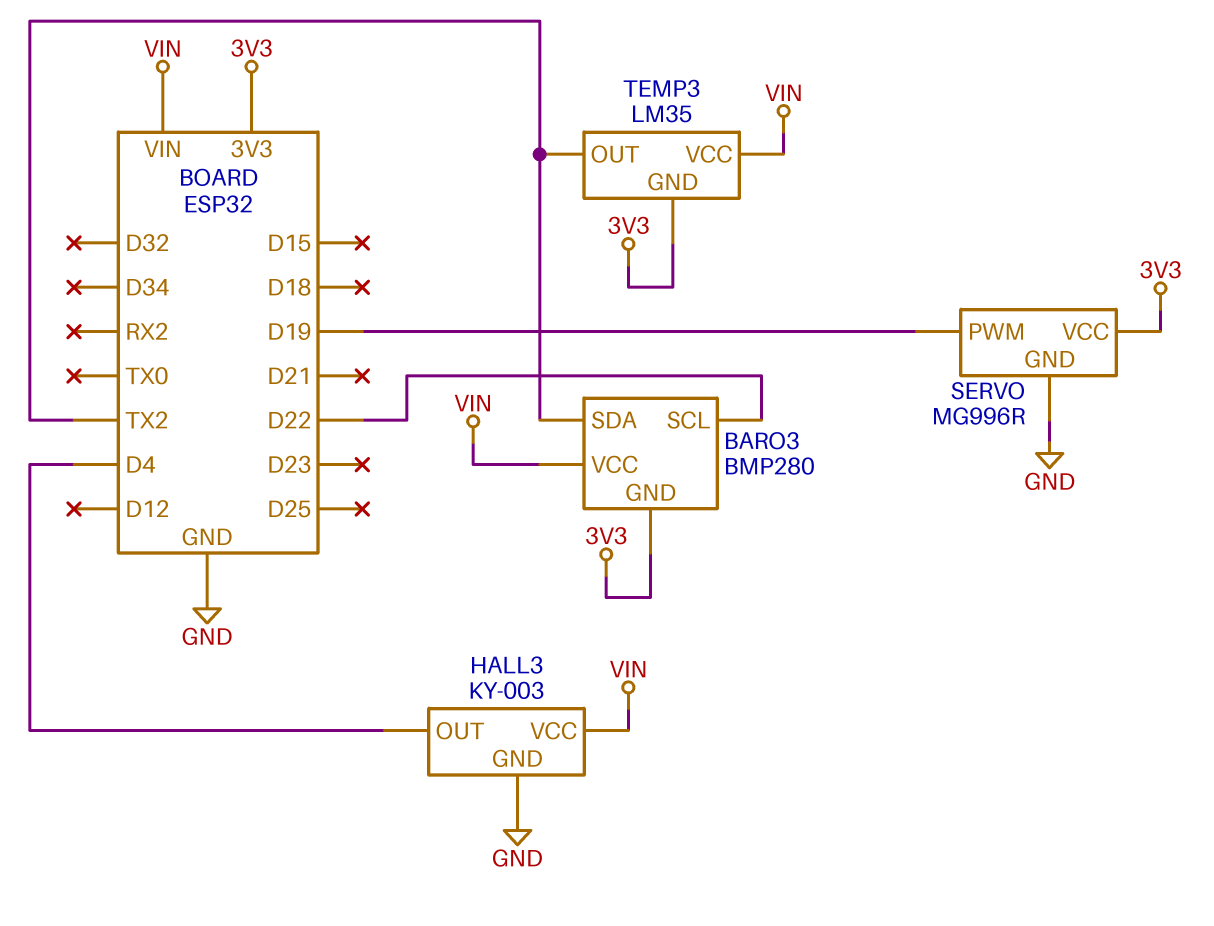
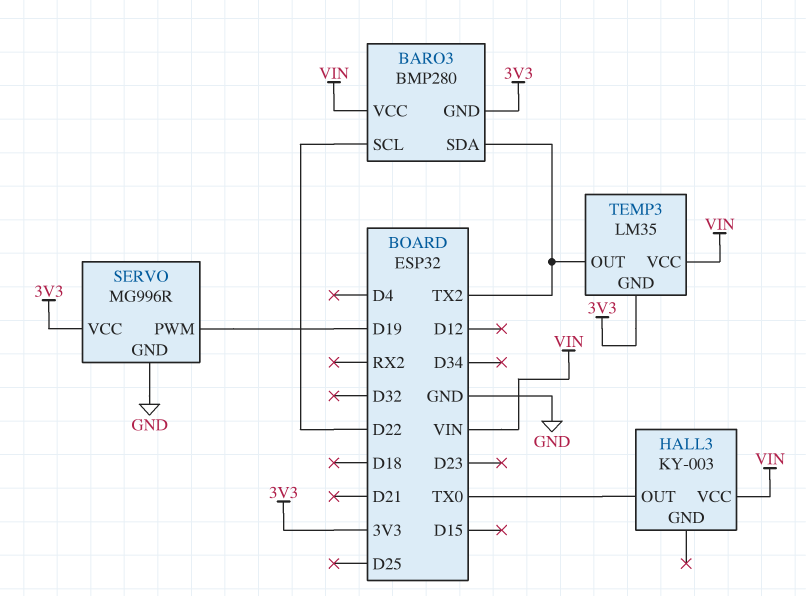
HALL3 pin GND: GND -> none
HALL3 pin OUT: D4 -> TX0

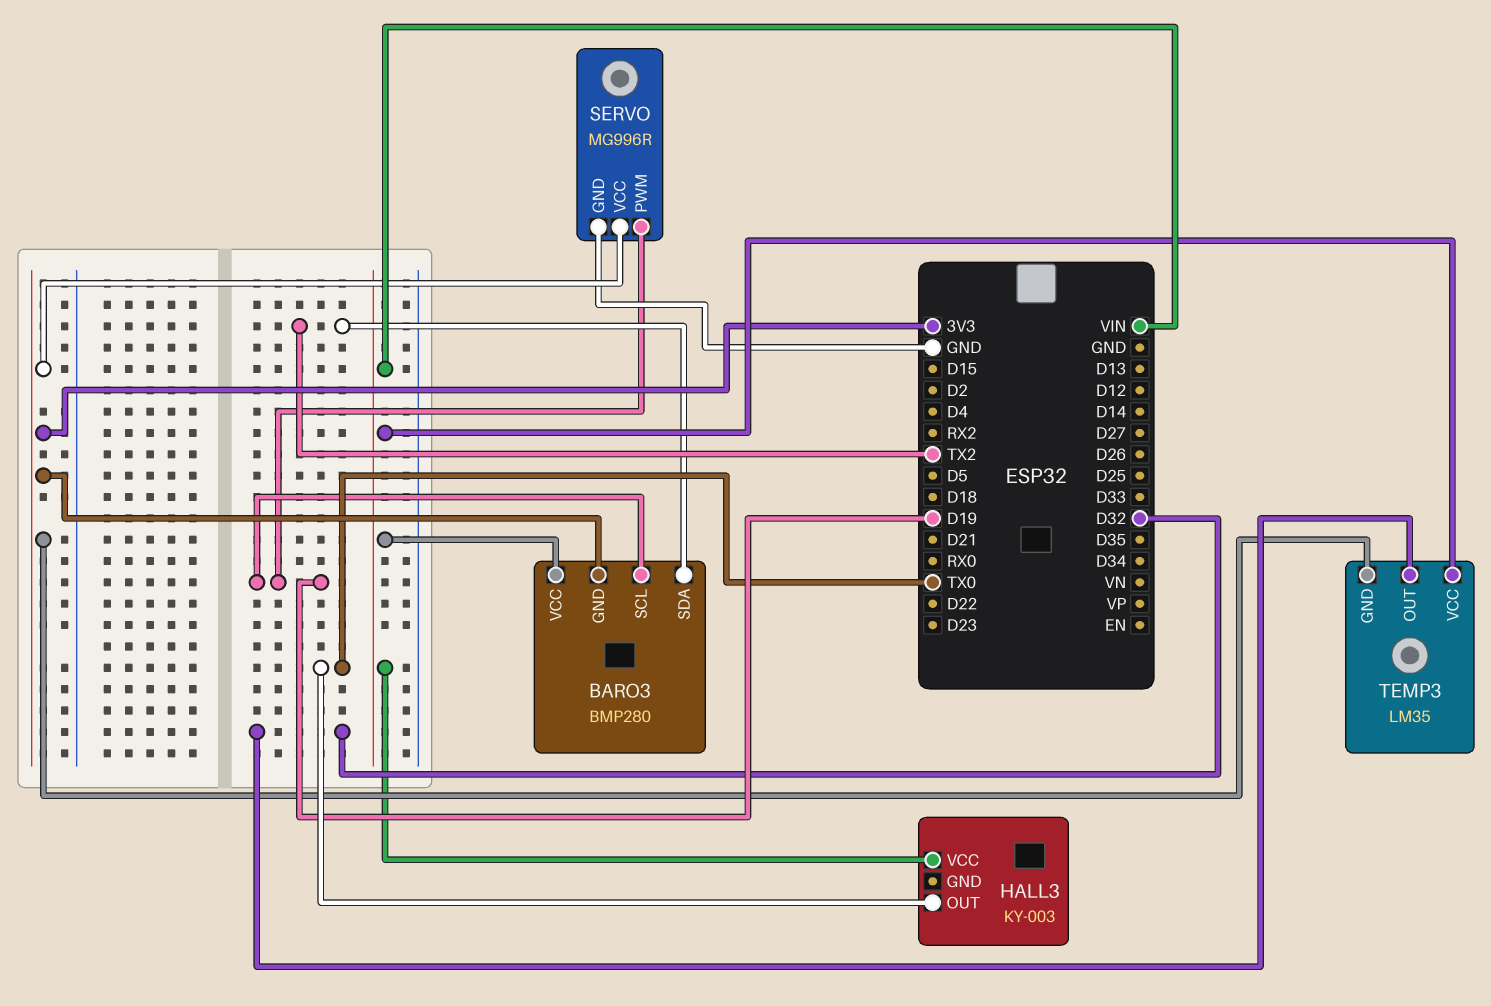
BARO3 pin SCL: D22 -> D19
TEMP3 pin OUT: TX2 -> D32

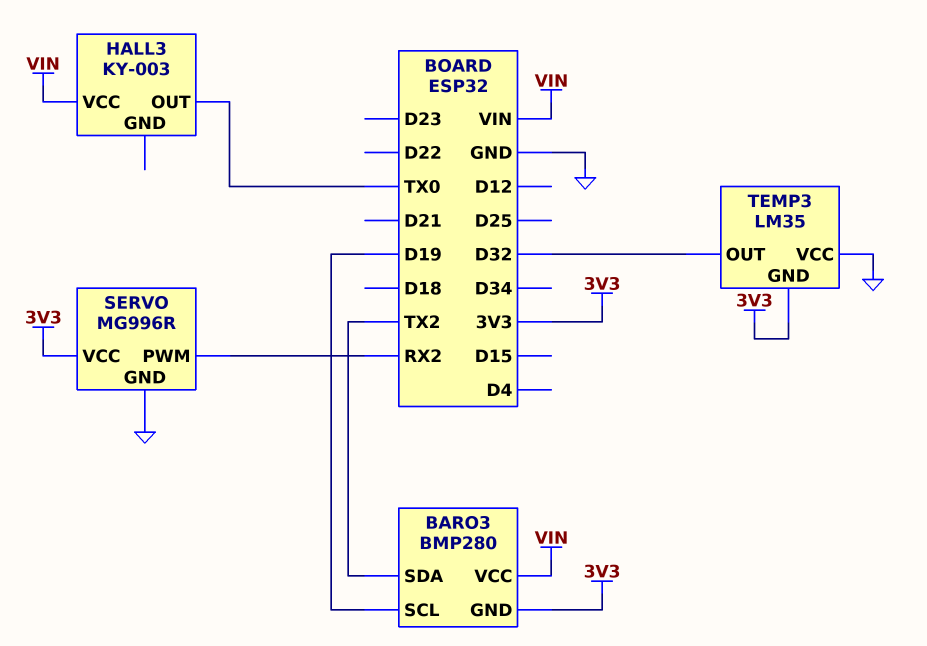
SERVO pin PWM: D19 -> RX2
TEMP3 pin VCC: VIN -> GND

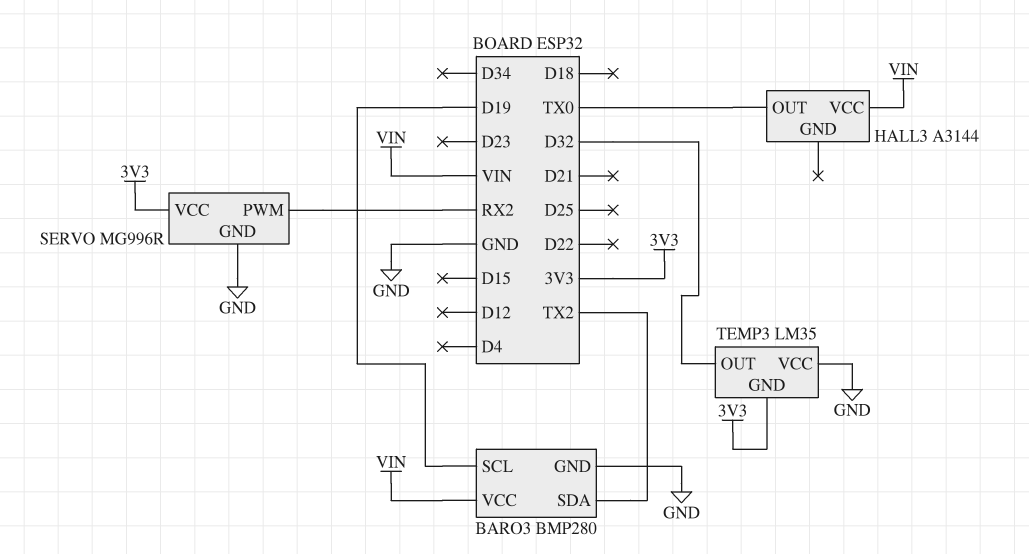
BARO3 pin GND: 3V3 -> GND
HALL3: KY-003 -> A3144

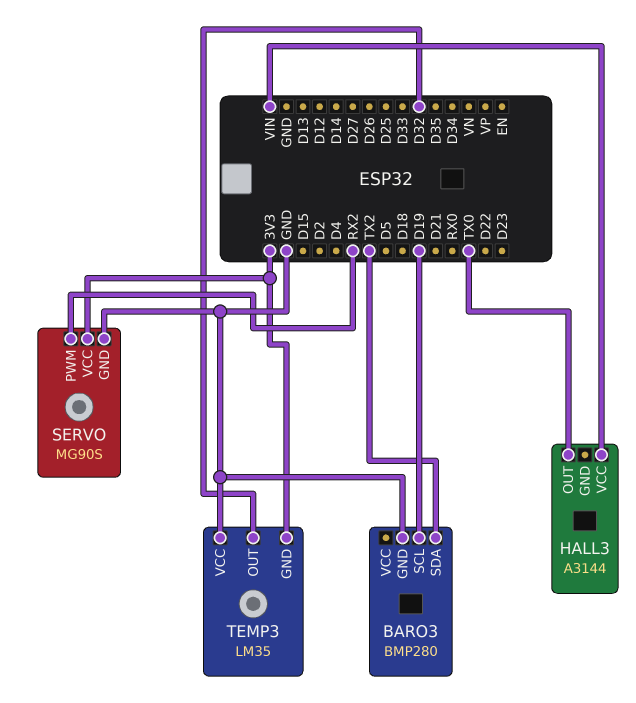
BARO3 pin VCC: VIN -> none
SERVO: MG996R -> MG90S

